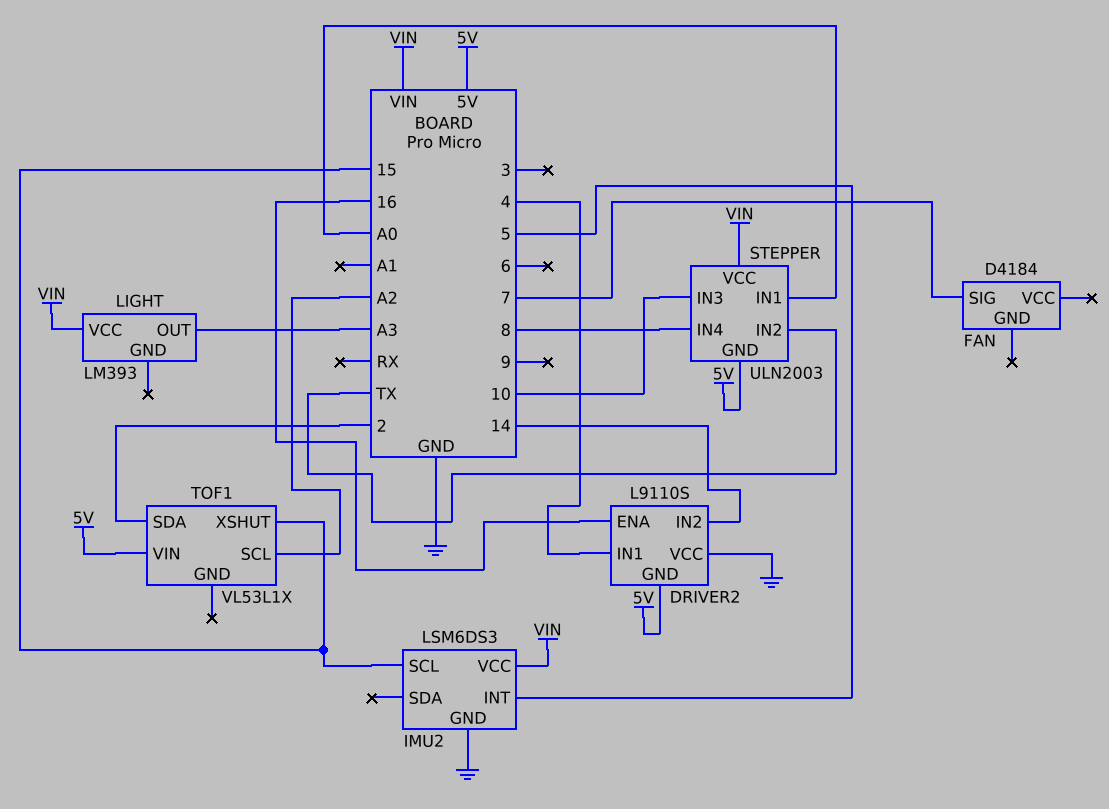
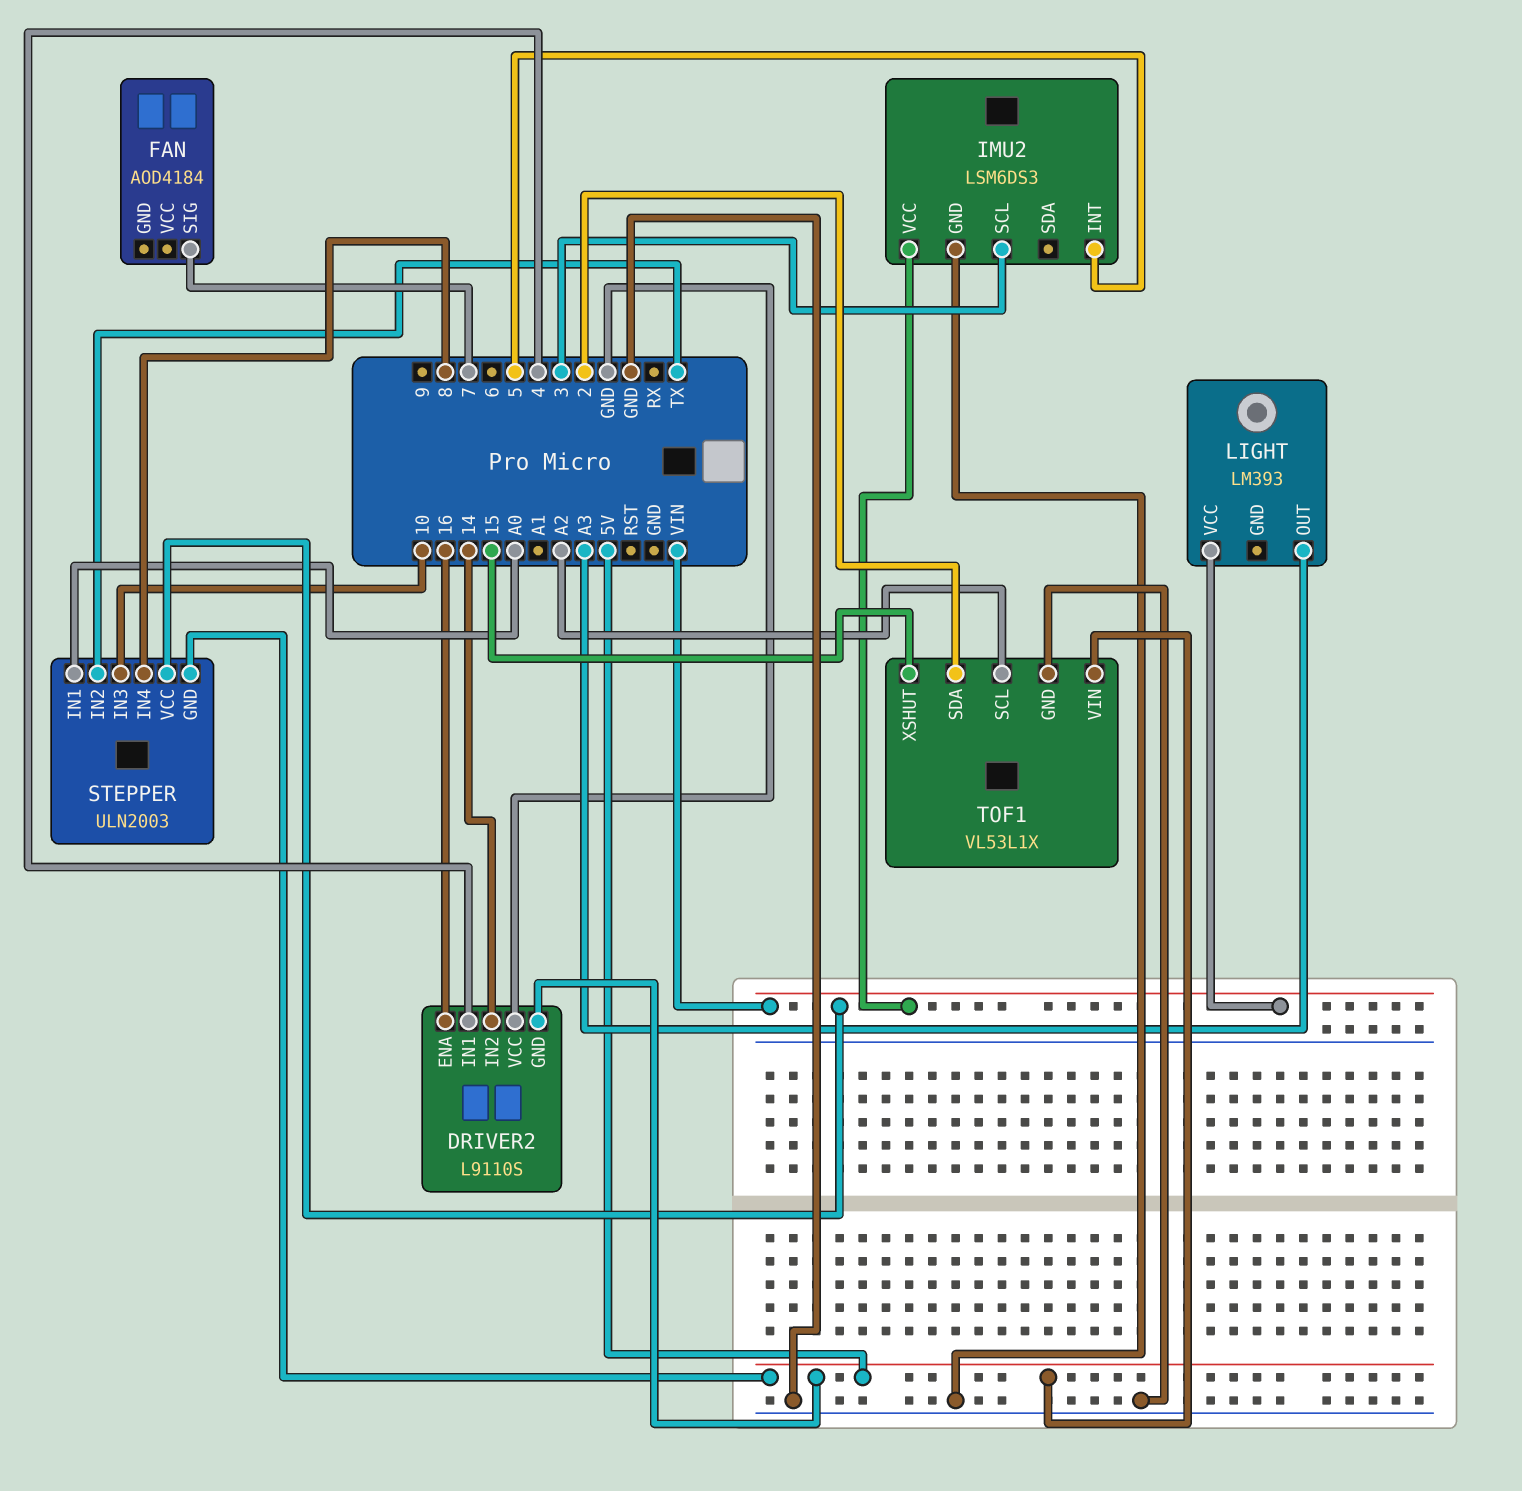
FAN: D4184 -> AOD4184
IMU2 pin SCL: 15 -> 3
TOF1 pin GND: none -> GND

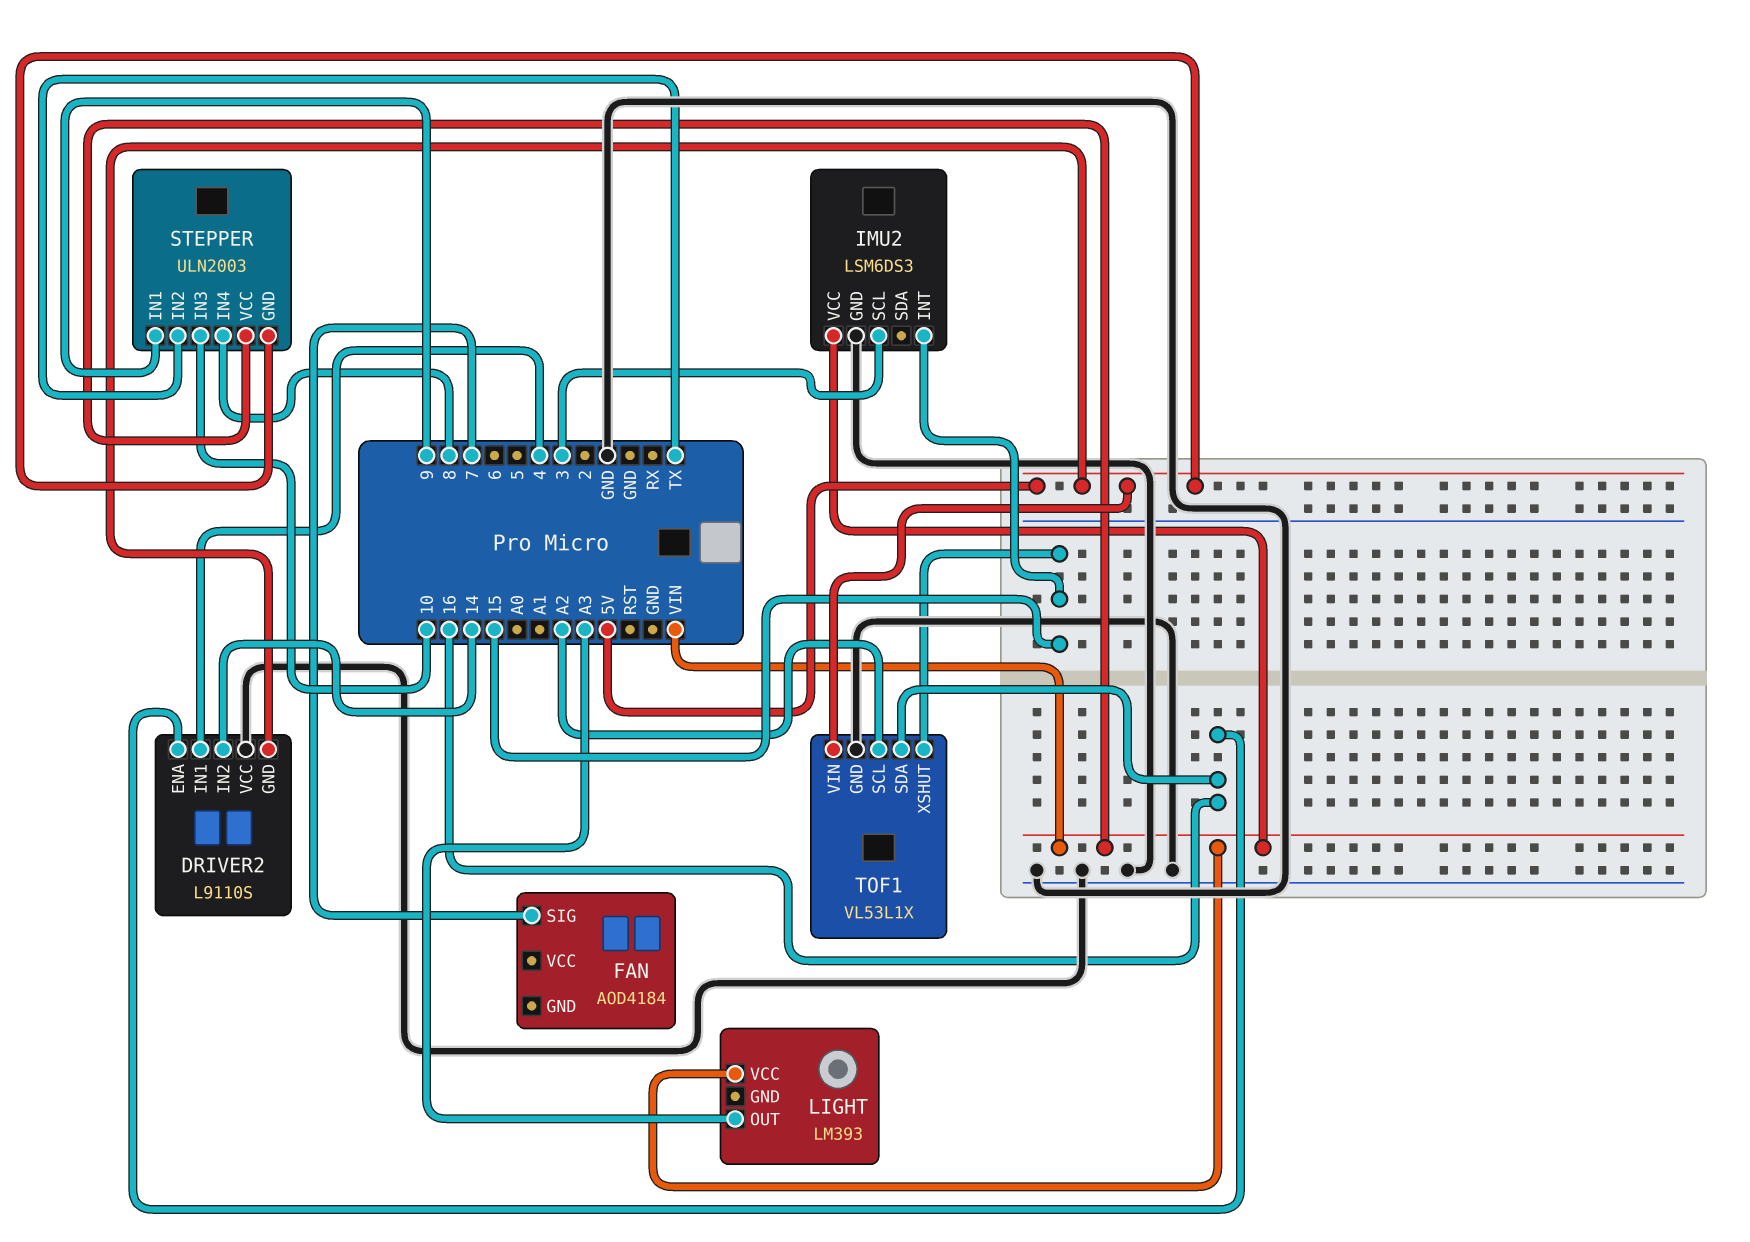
IMU2 pin INT: 5 -> 15
STEPPER pin IN1: A0 -> 9
TOF1 pin SDA: 2 -> 16

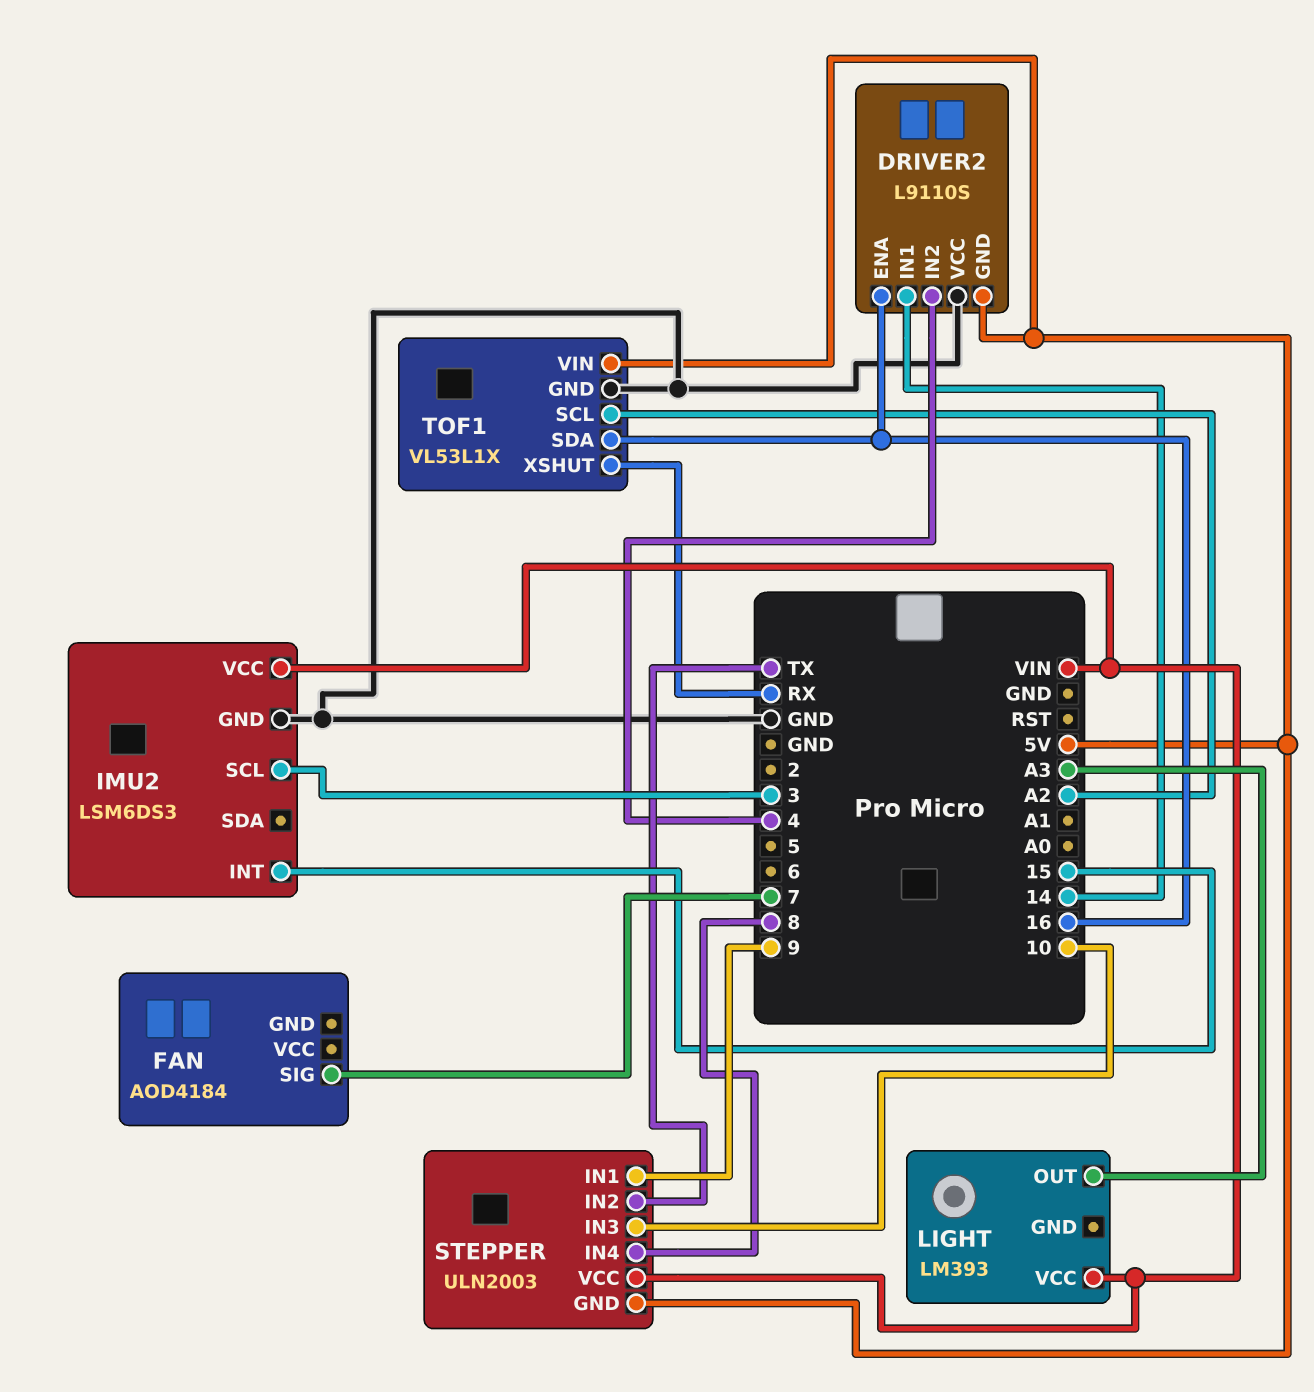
DRIVER2 pin IN1: 4 -> 14
DRIVER2 pin IN2: 14 -> 4
TOF1 pin XSHUT: 15 -> RX

